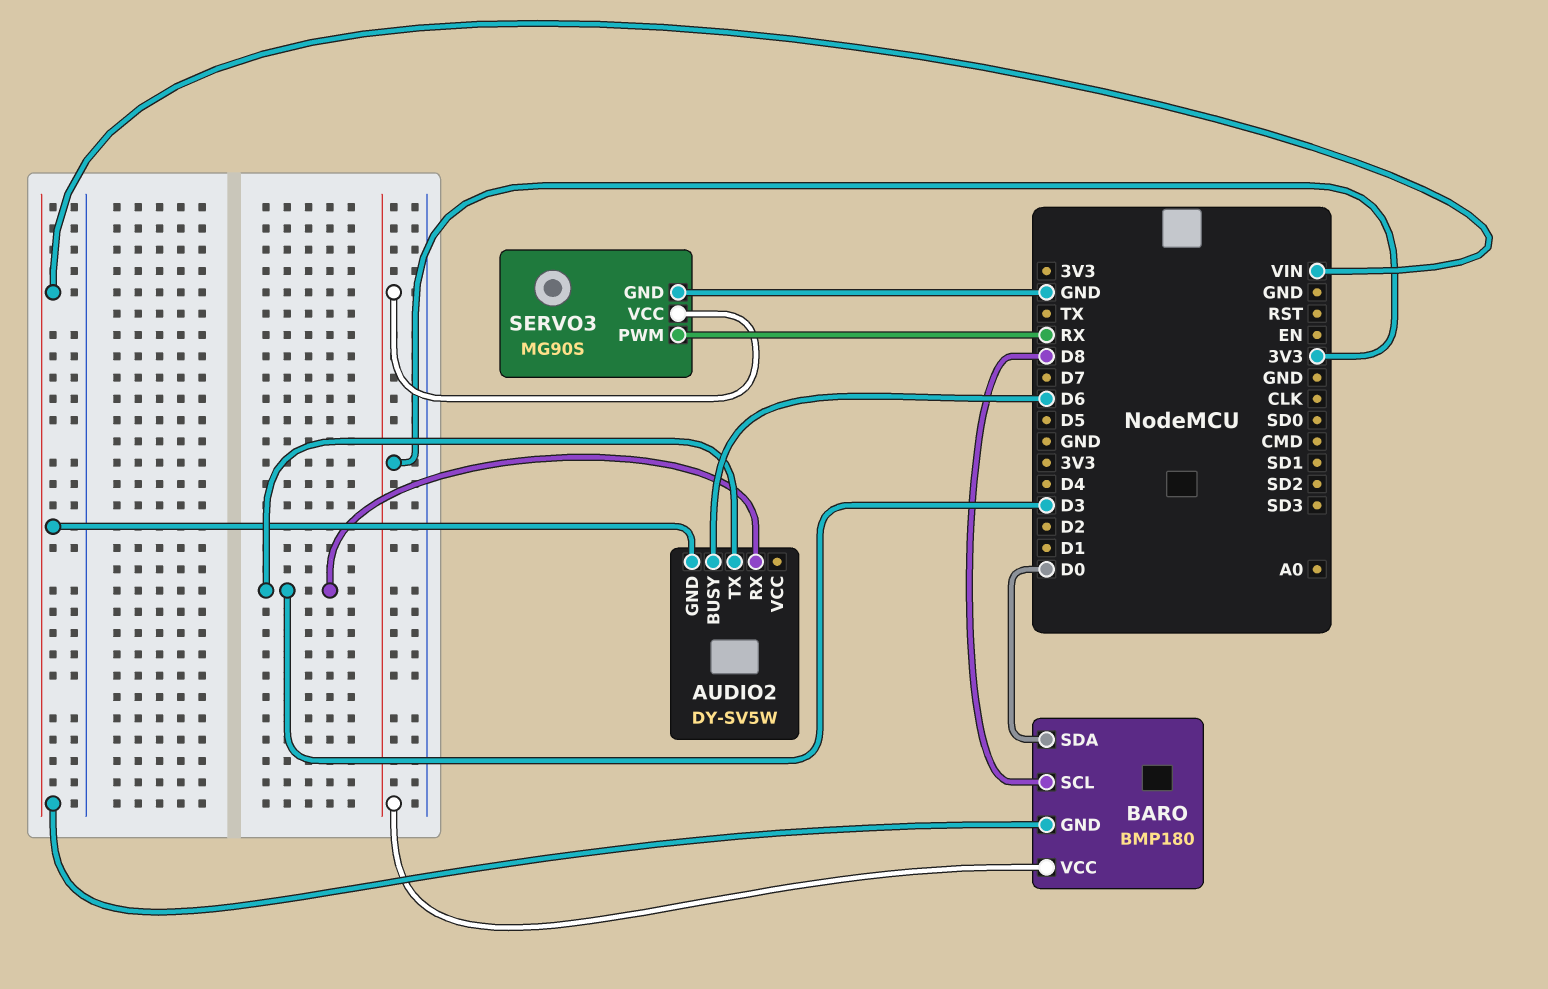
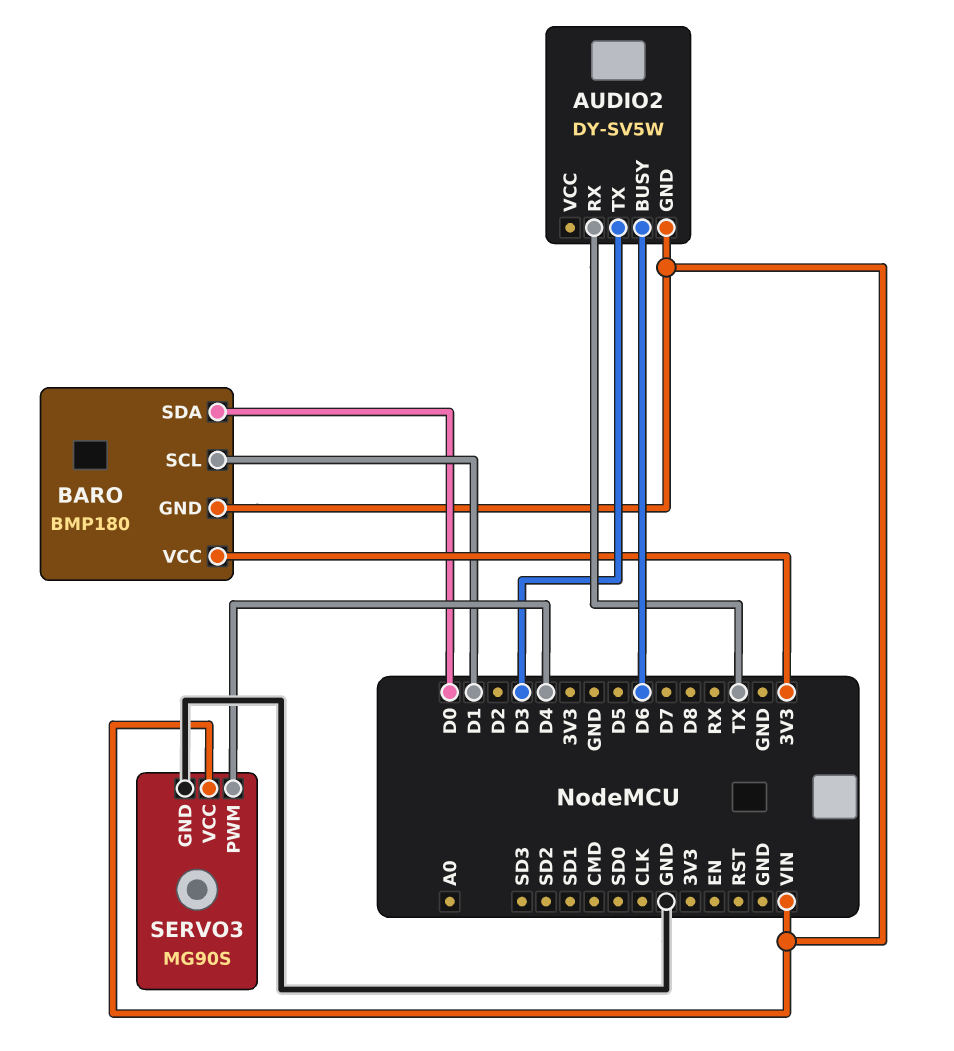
AUDIO2 pin RX: D3 -> TX
BARO pin SCL: D8 -> D1
SERVO3 pin PWM: RX -> D4
SERVO3 pin VCC: 3V3 -> VIN

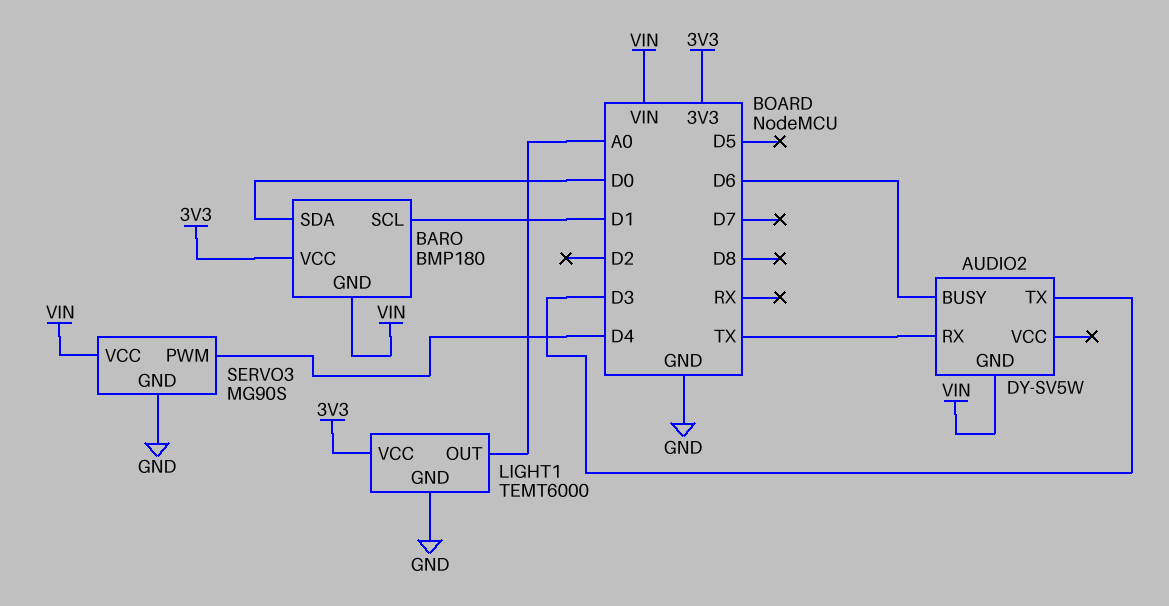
LIGHT1: none -> TEMT6000
LIGHT1 pin GND: none -> GND
LIGHT1 pin OUT: none -> A0
LIGHT1 pin VCC: none -> 3V3

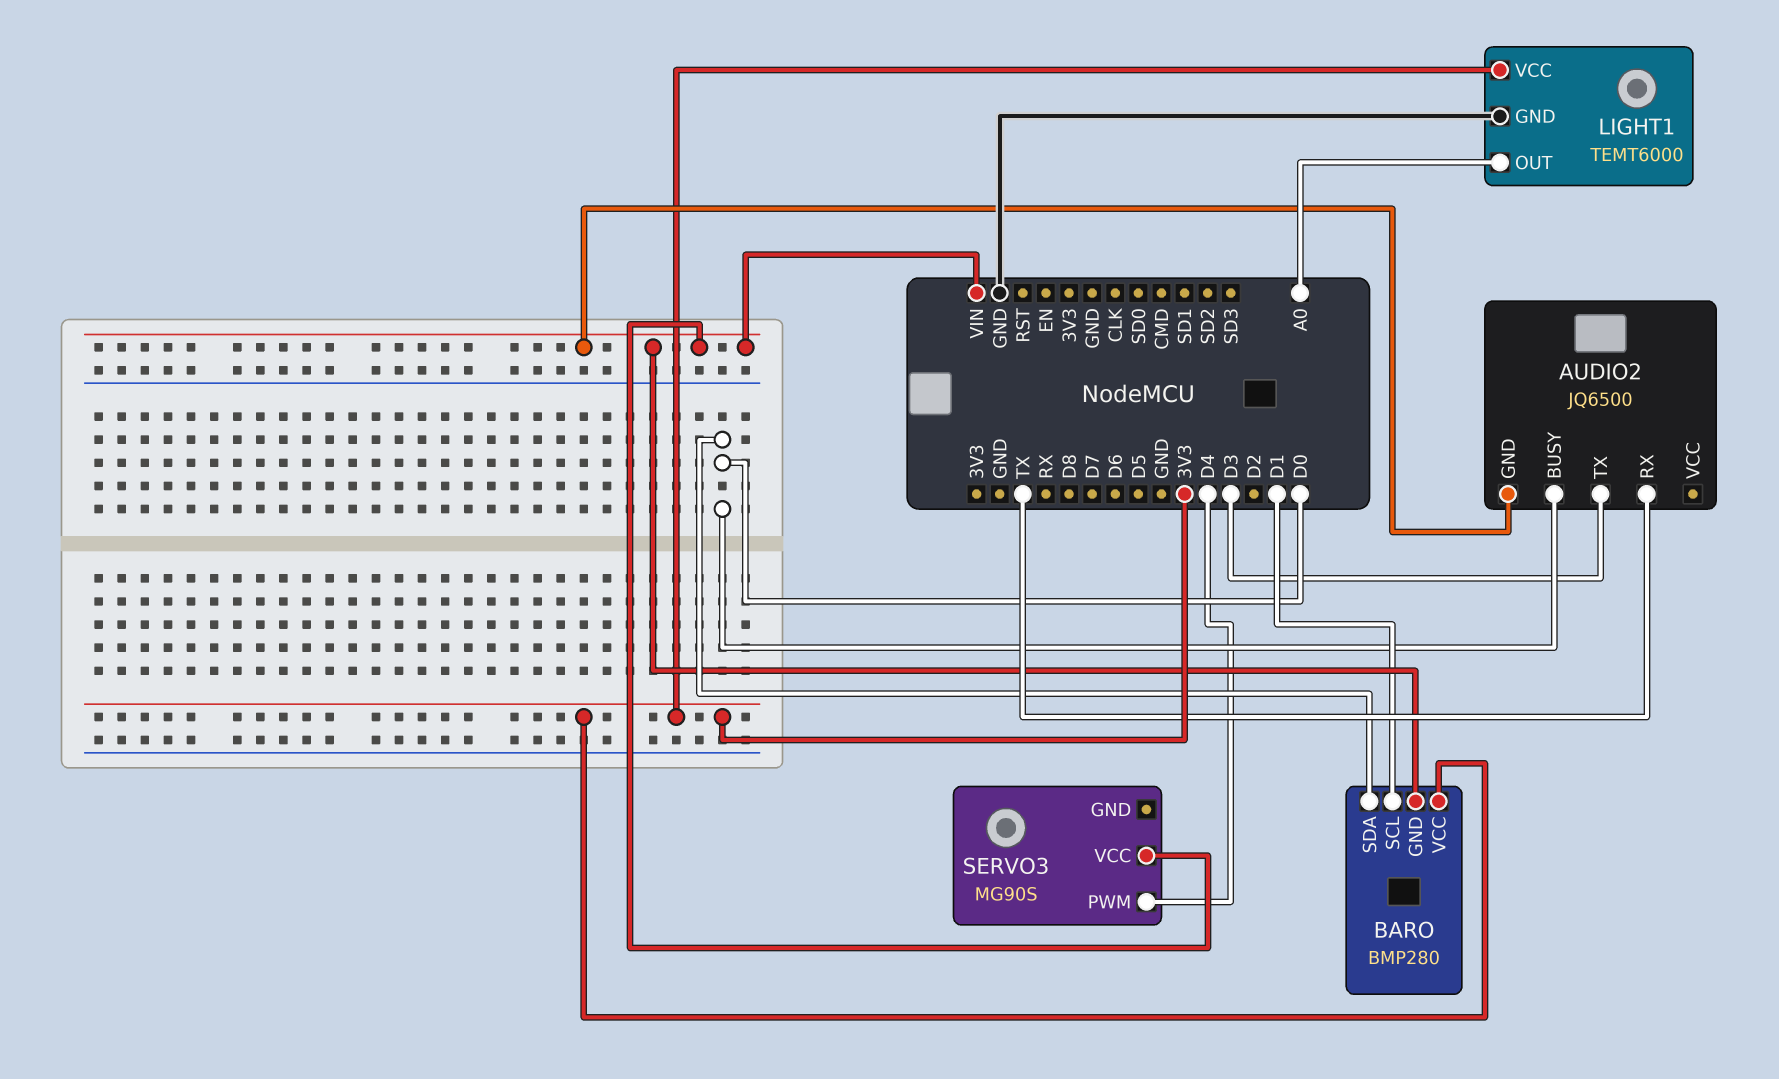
AUDIO2: DY-SV5W -> JQ6500
AUDIO2 pin BUSY: D6 -> D0
BARO: BMP180 -> BMP280
SERVO3 pin GND: GND -> none

